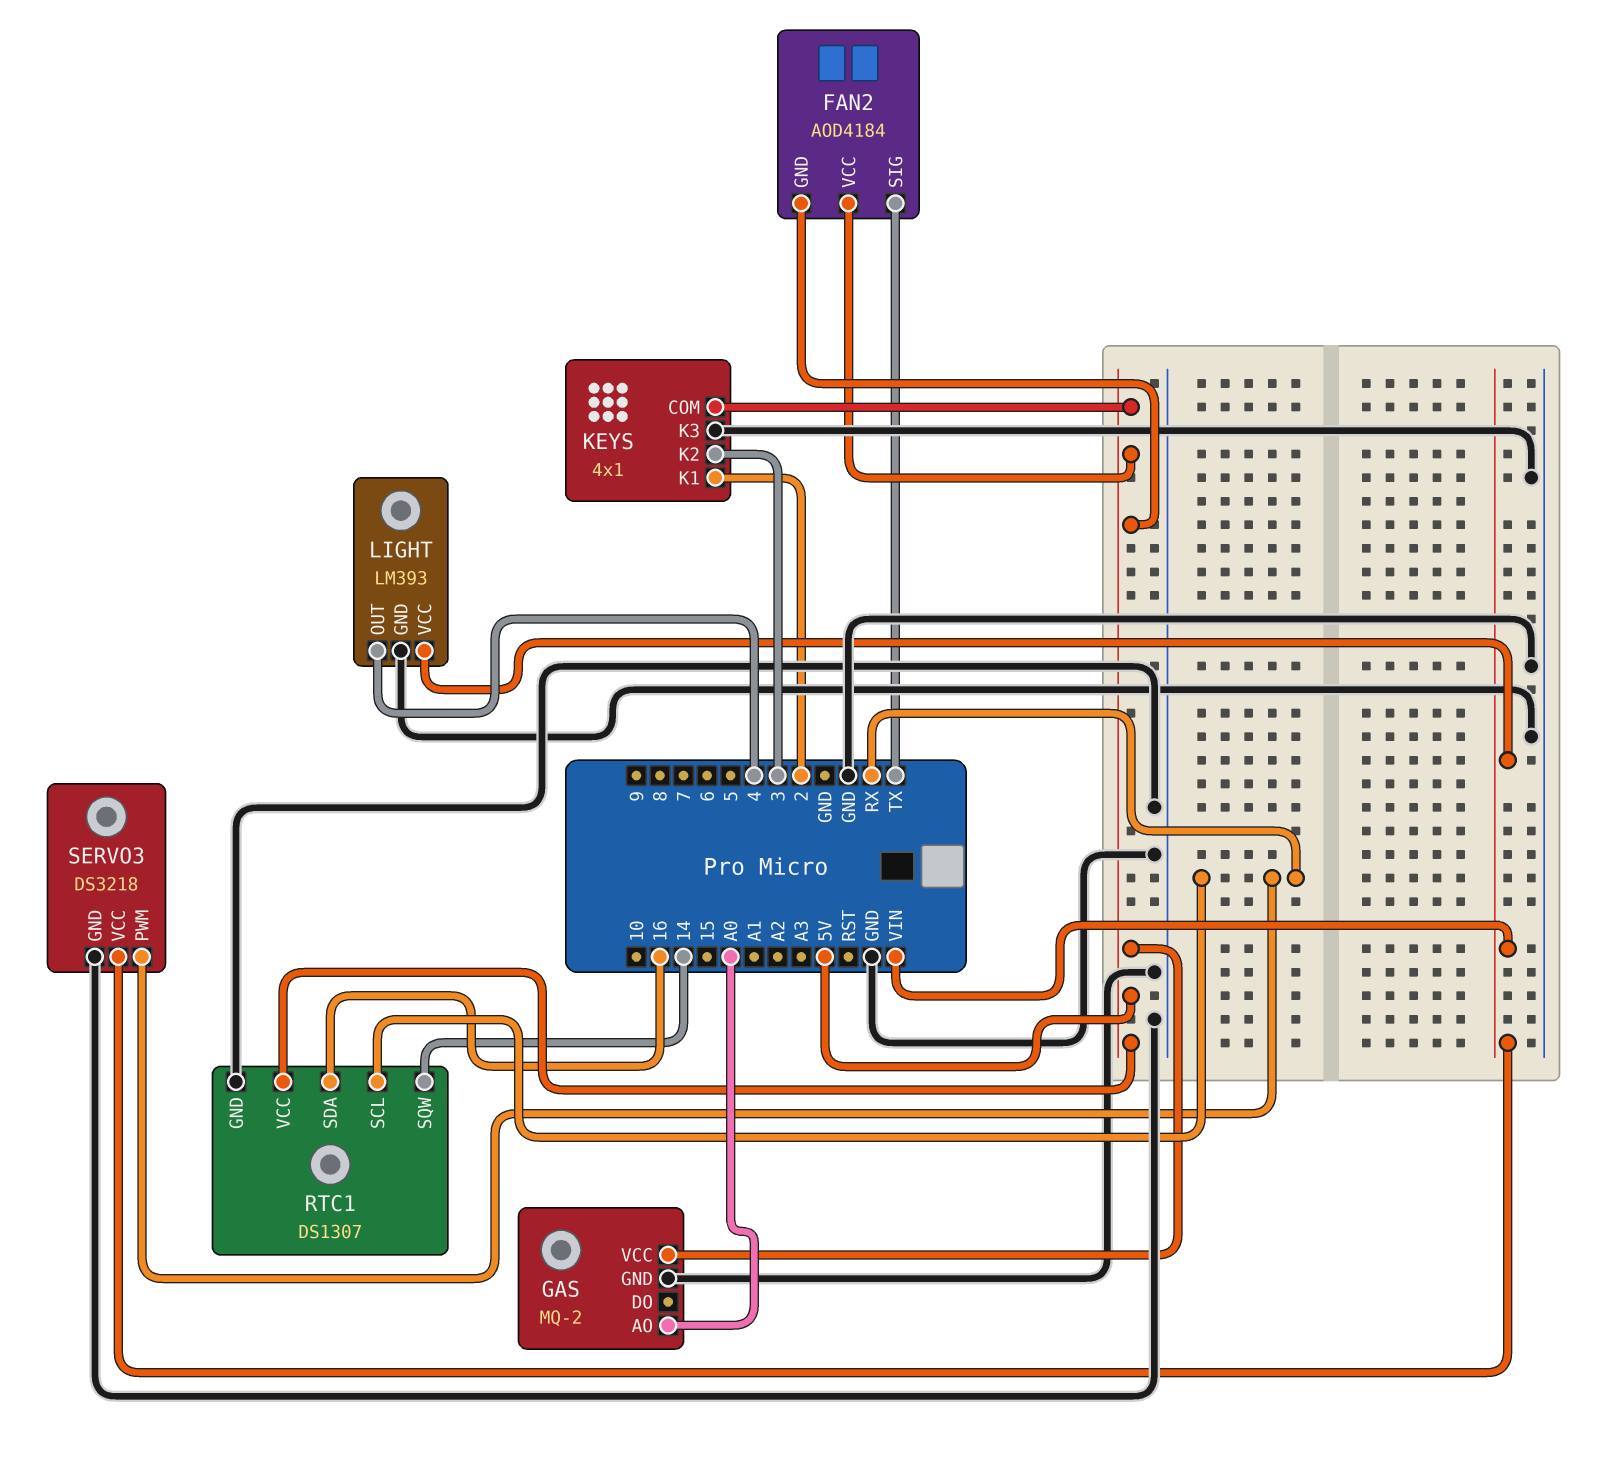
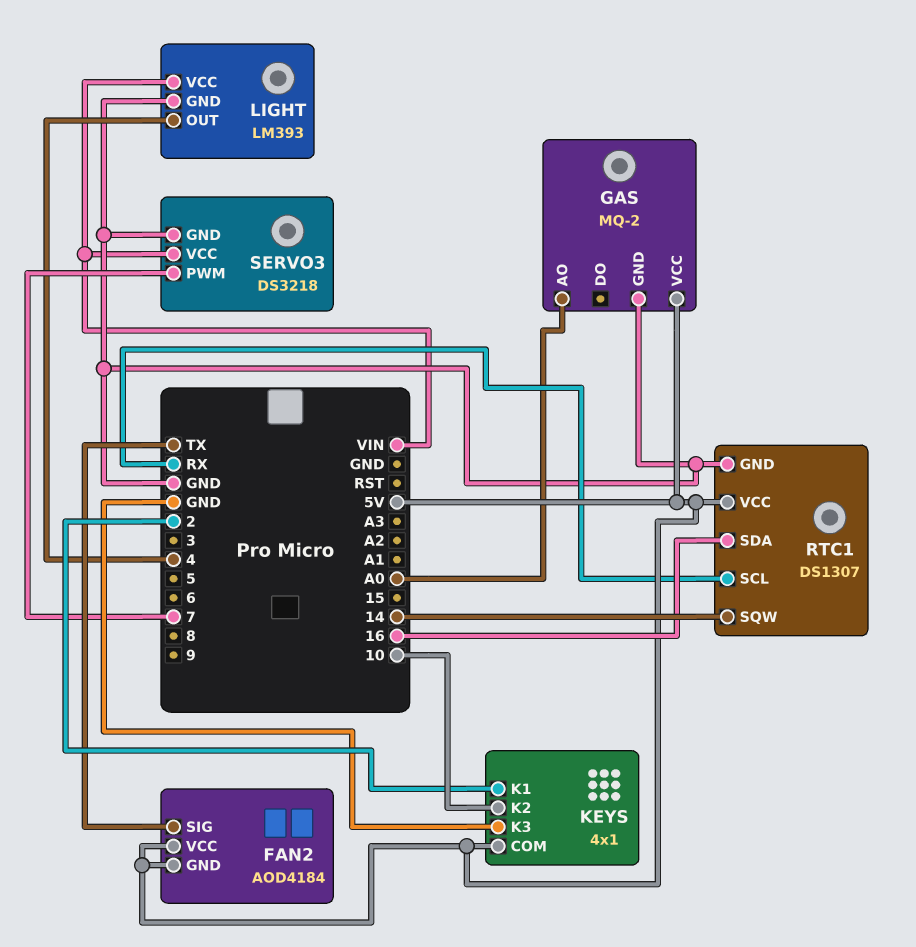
KEYS pin K2: 3 -> 10
SERVO3 pin PWM: RX -> 7

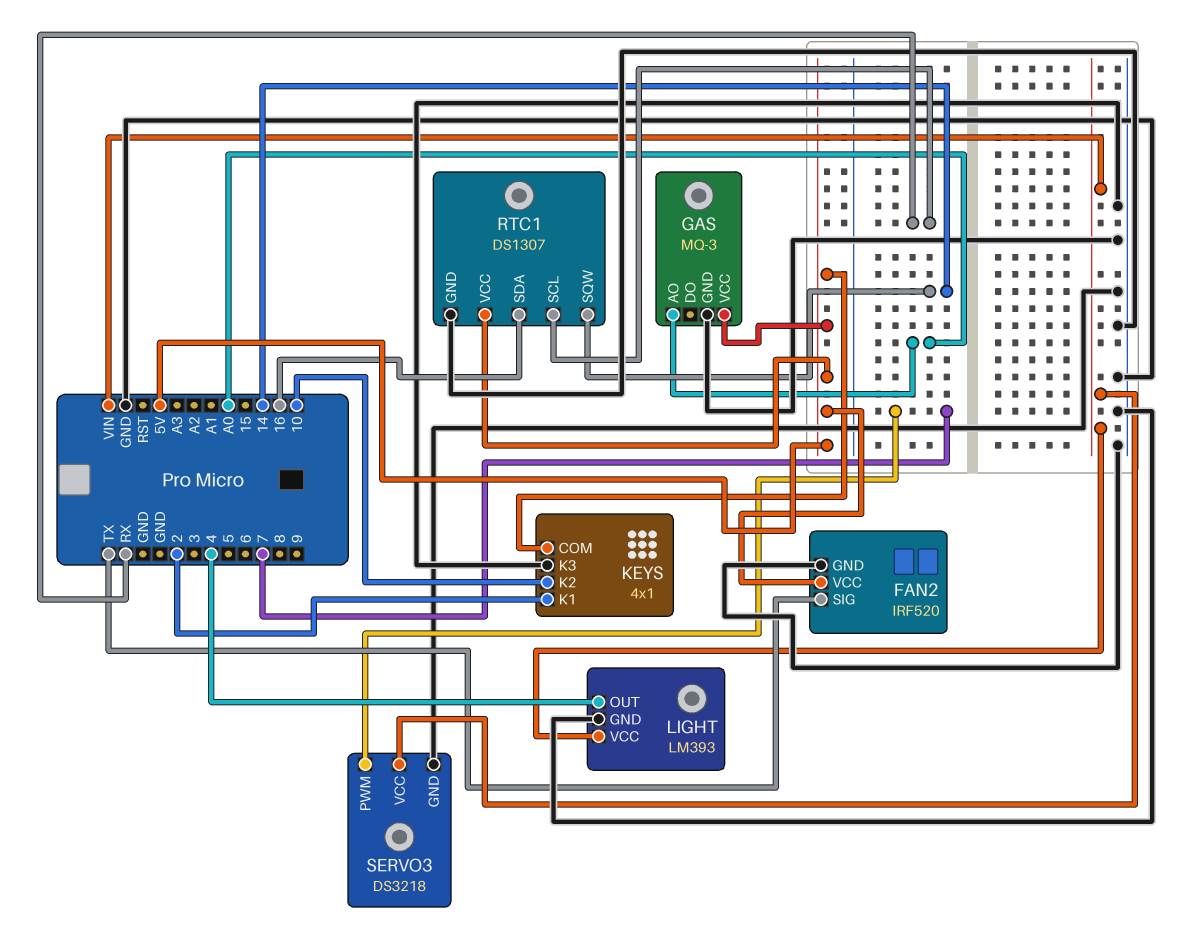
FAN2: AOD4184 -> IRF520
FAN2 pin GND: 5V -> GND
GAS: MQ-2 -> MQ-3

